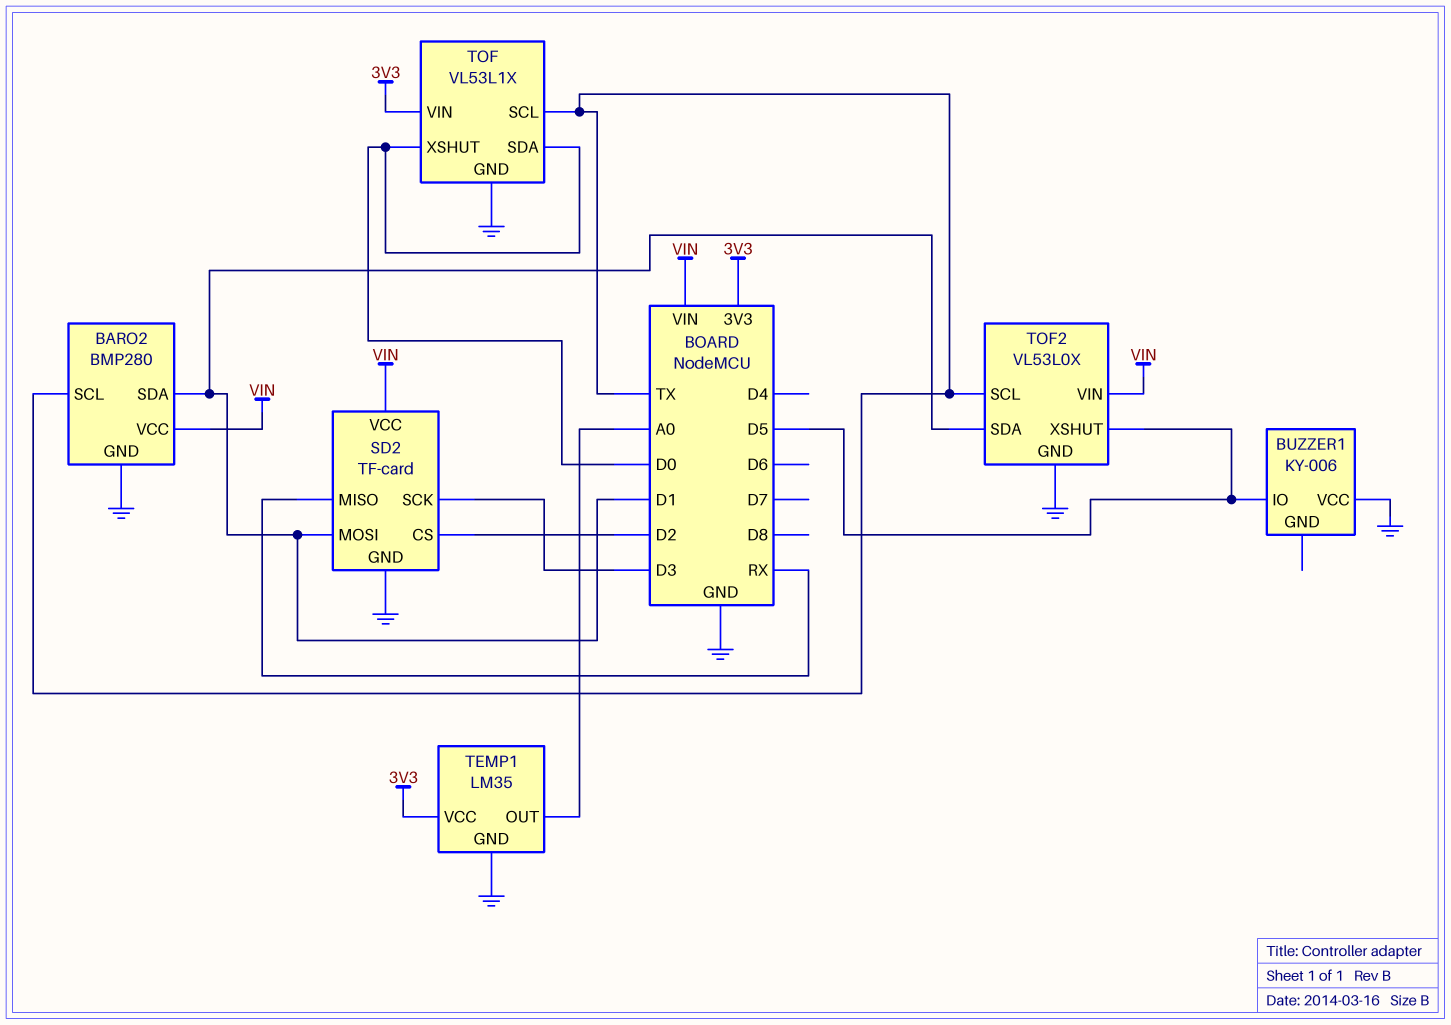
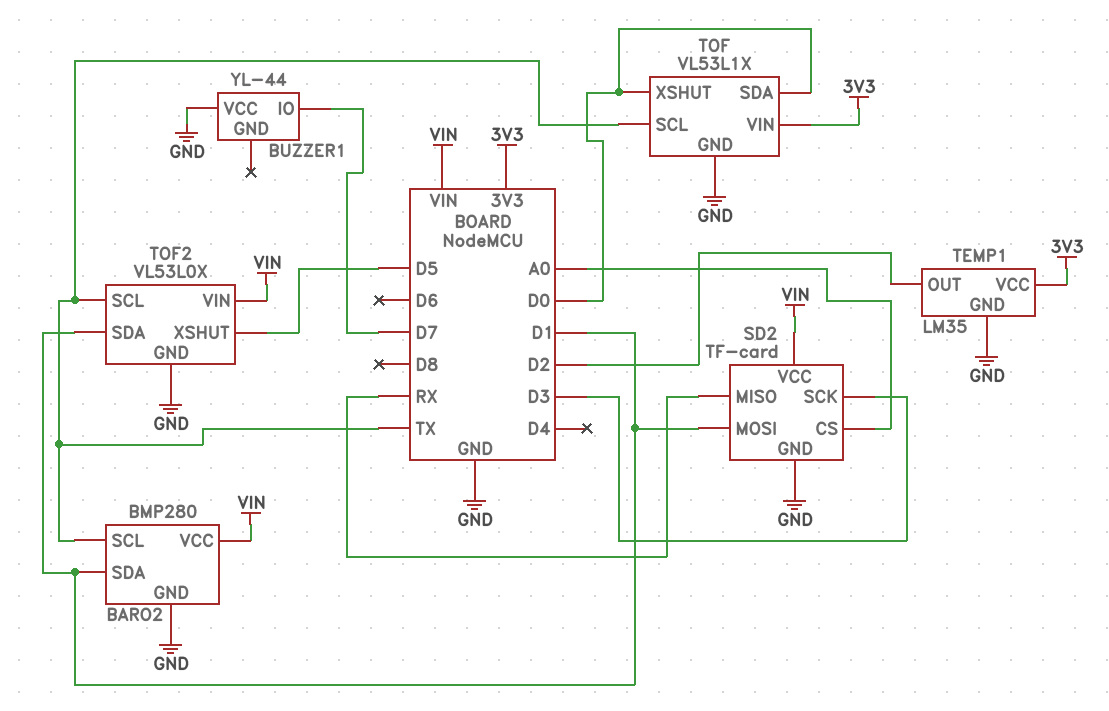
BUZZER1: KY-006 -> YL-44
BUZZER1 pin IO: D5 -> D7
SD2 pin CS: D2 -> A0
TEMP1 pin OUT: A0 -> D2

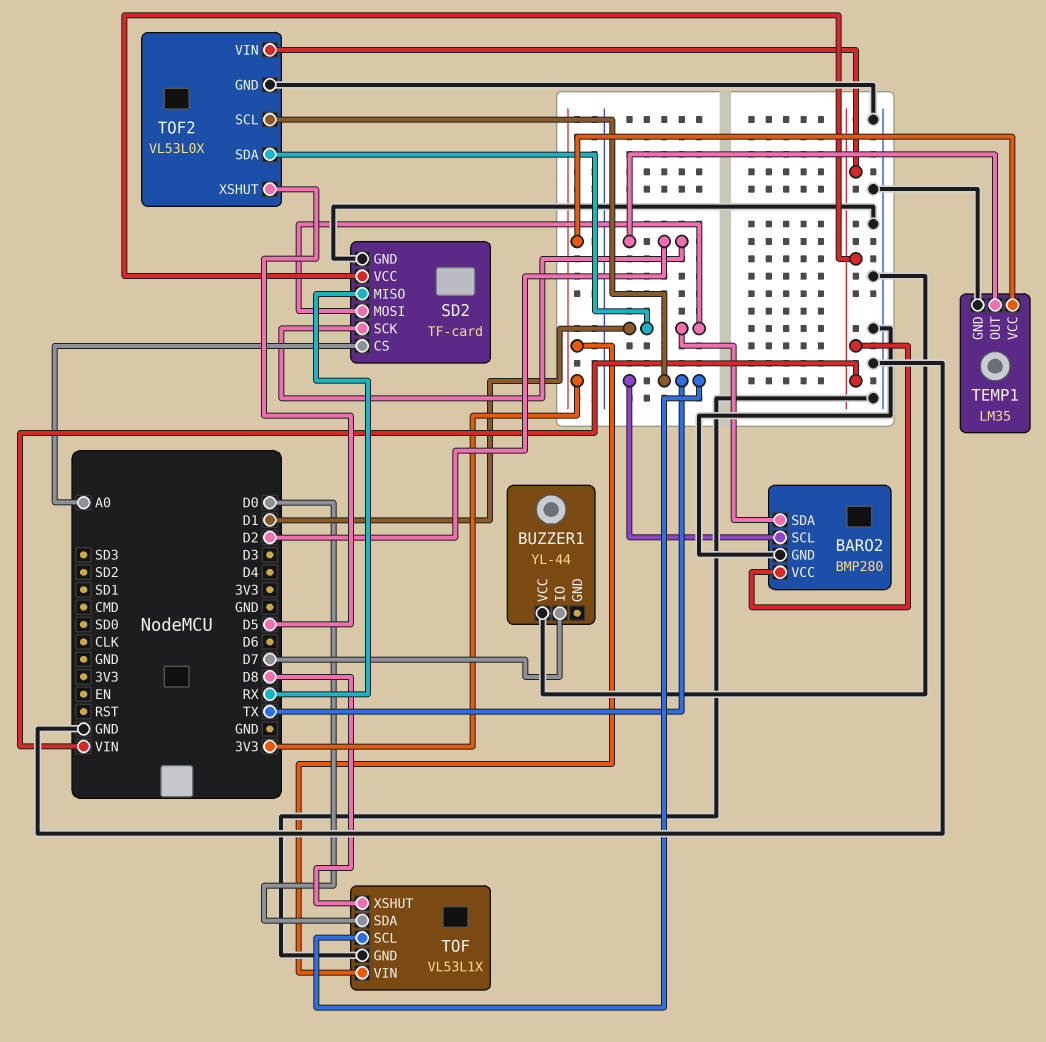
SD2 pin SCK: D3 -> D2
TOF pin XSHUT: D0 -> D8

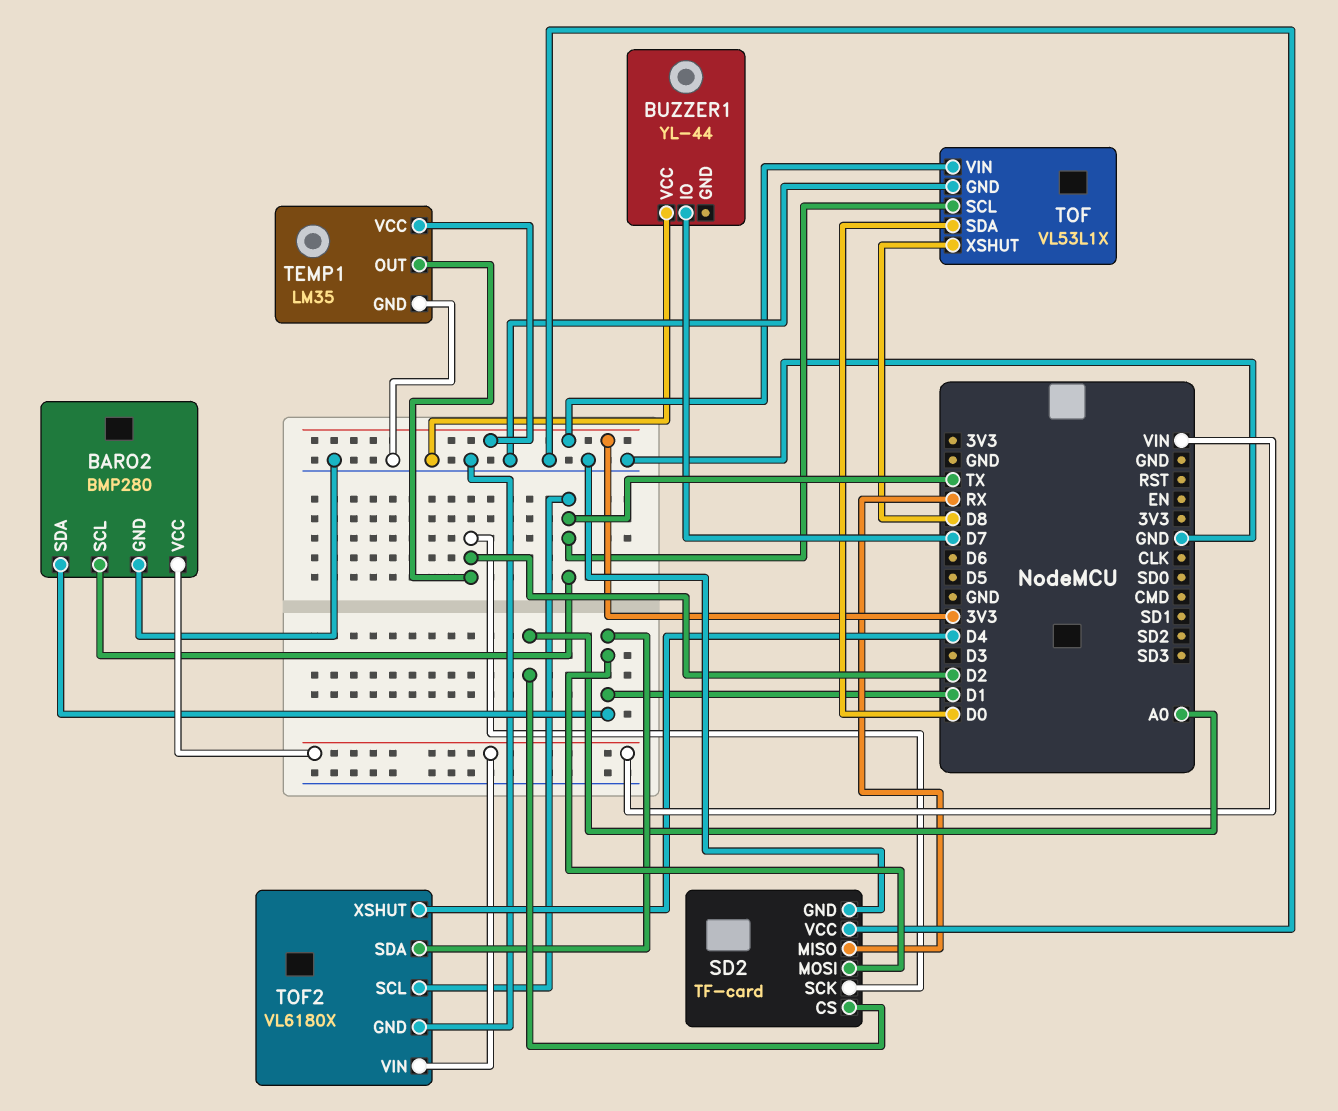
SD2 pin VCC: VIN -> GND
TOF2: VL53L0X -> VL6180X
TOF2 pin XSHUT: D5 -> D4

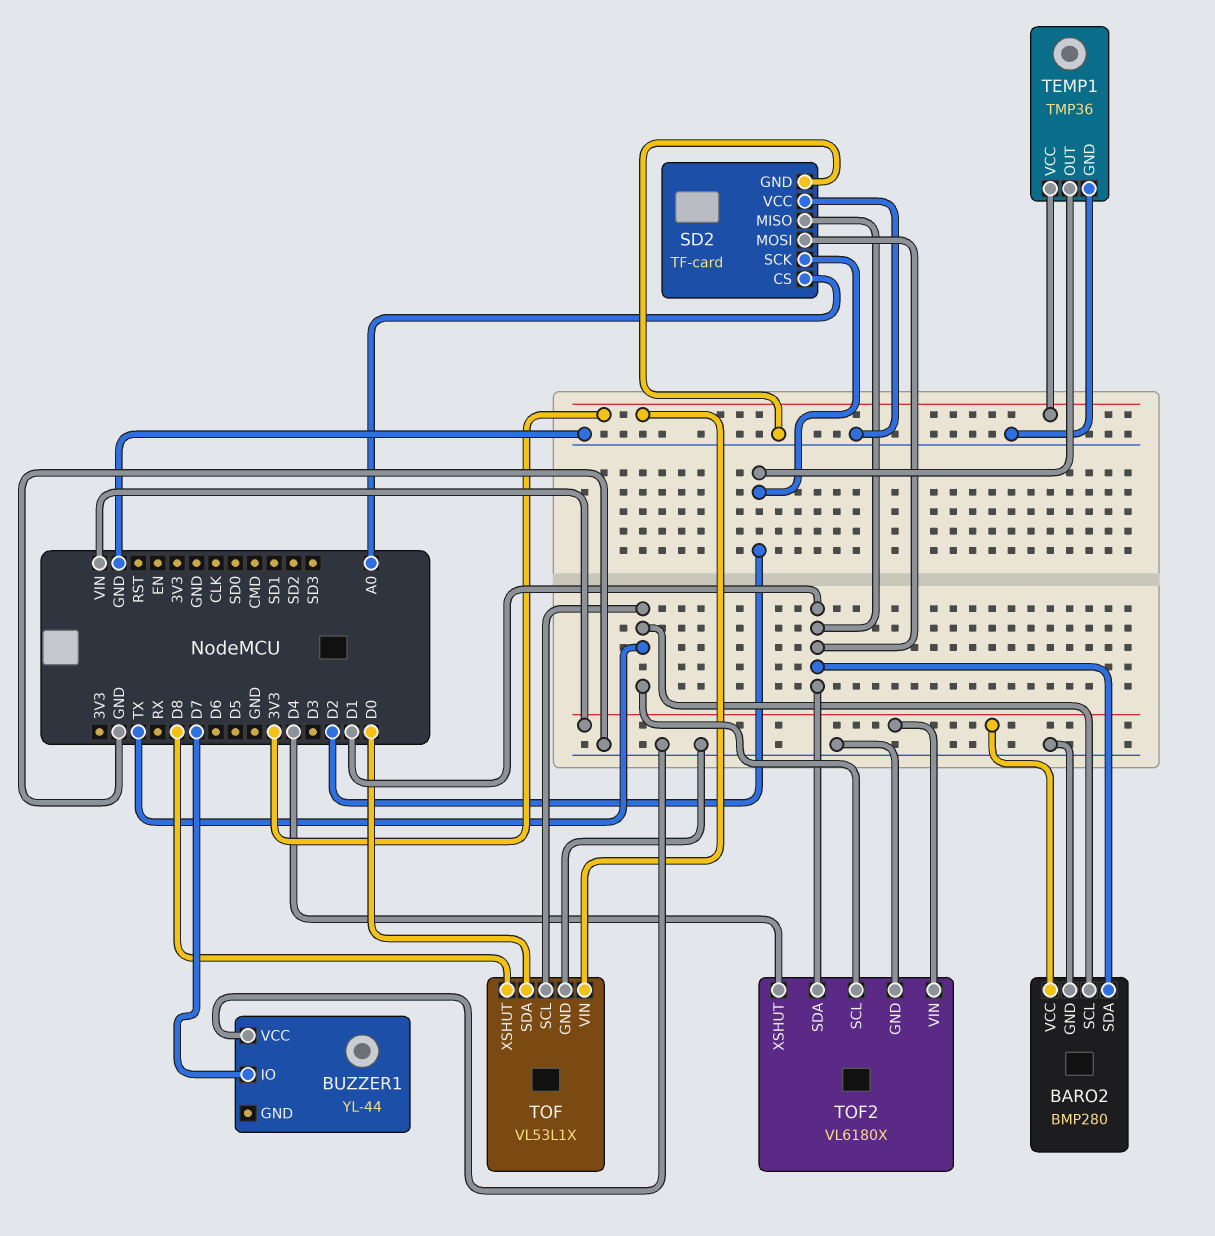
SD2 pin MISO: RX -> D1
TEMP1: LM35 -> TMP36

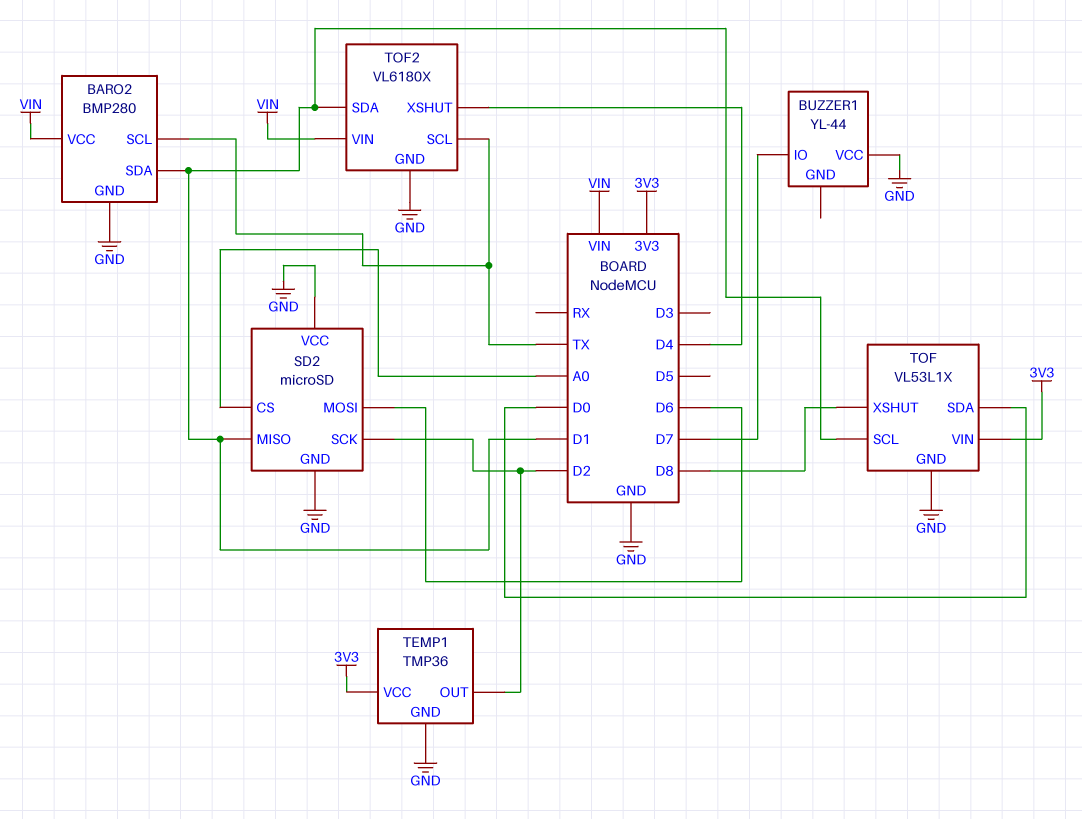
SD2: TF-card -> microSD
SD2 pin MOSI: D1 -> D6
TOF pin SCL: TX -> D1

